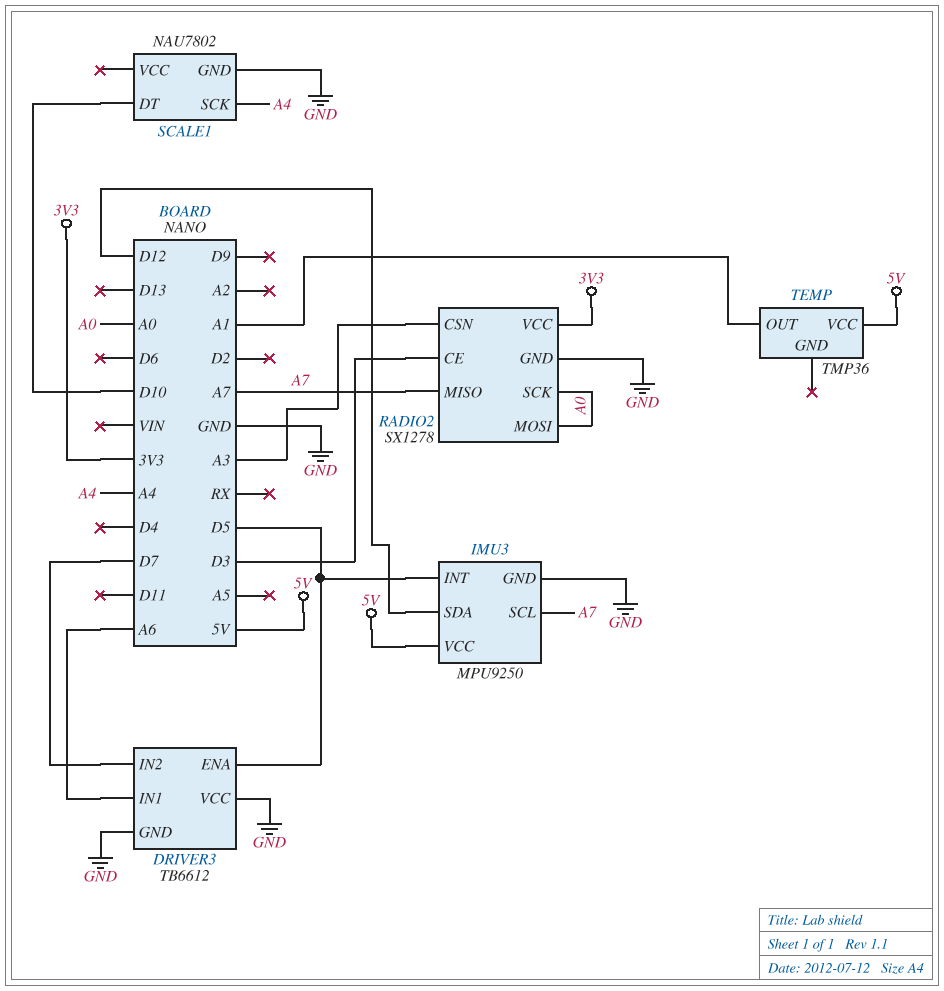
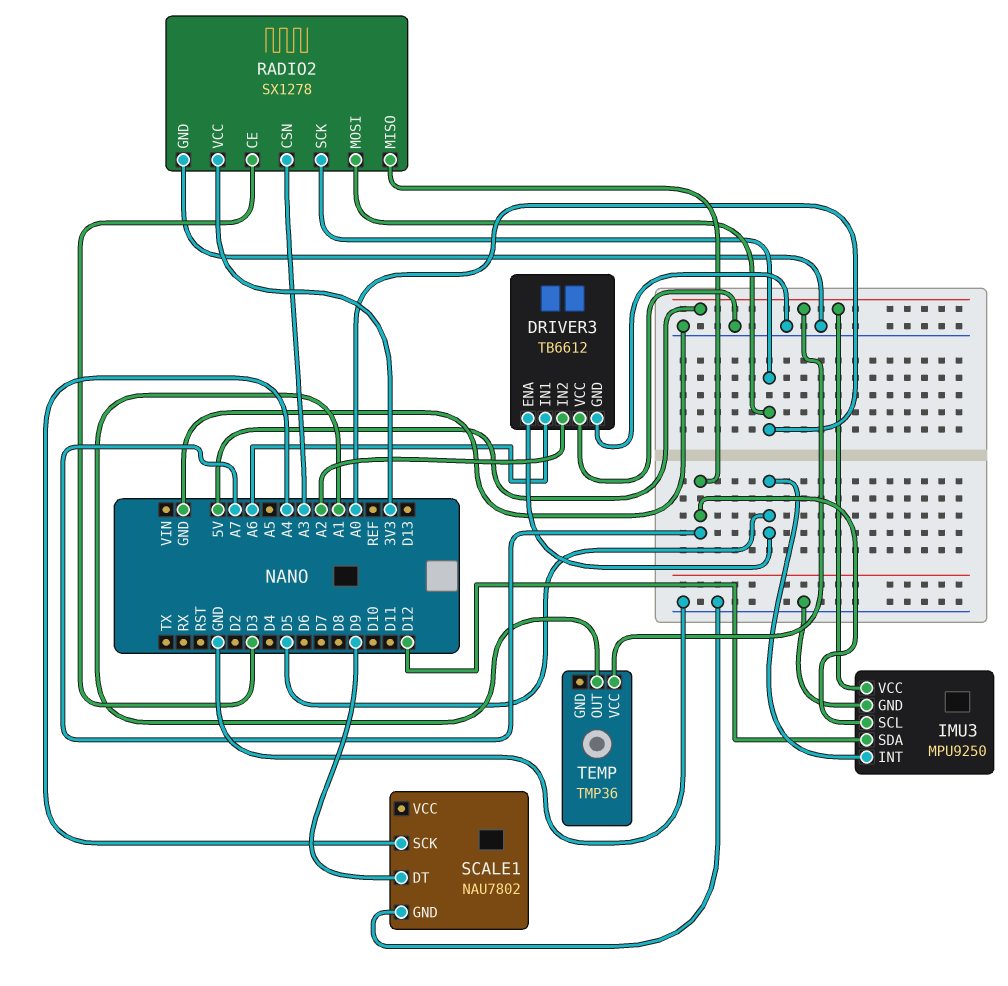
DRIVER3 pin IN2: D7 -> A2
SCALE1 pin DT: D10 -> D9

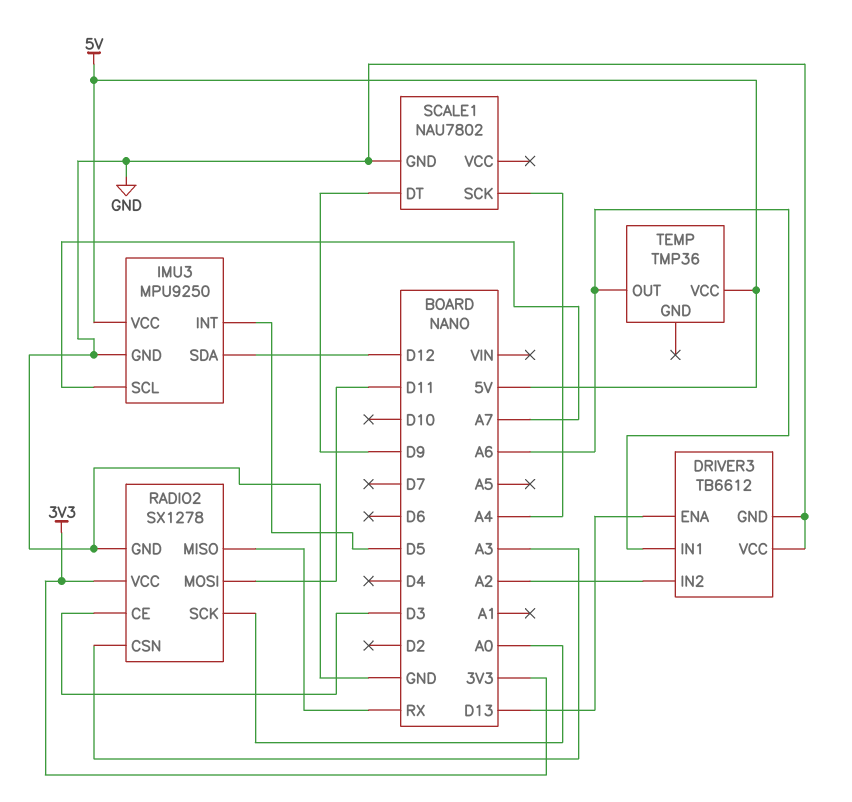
DRIVER3 pin ENA: D5 -> D13
RADIO2 pin MISO: A7 -> RX
RADIO2 pin MOSI: A0 -> D11
TEMP pin OUT: A1 -> A6

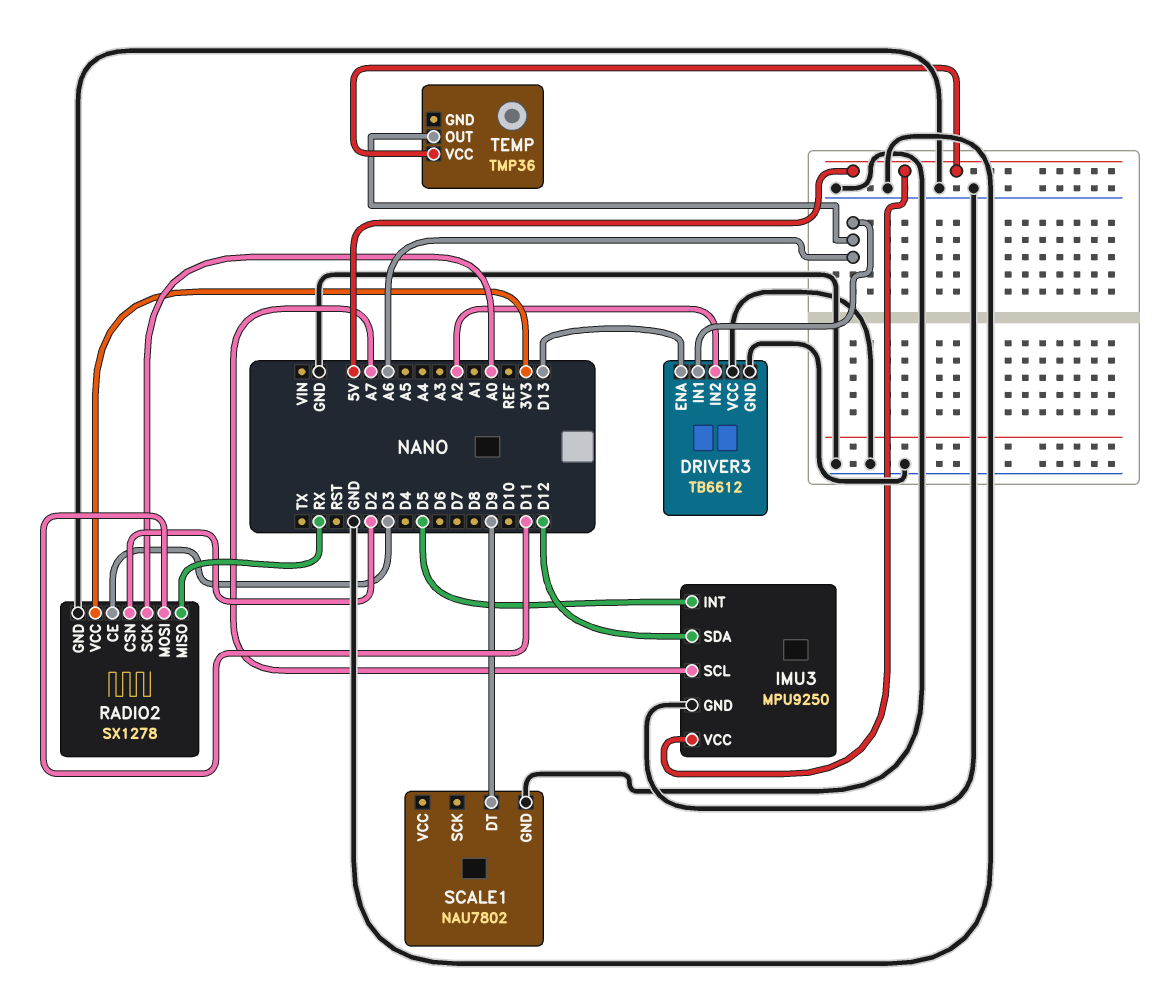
RADIO2 pin CSN: A3 -> D2
SCALE1 pin SCK: A4 -> none

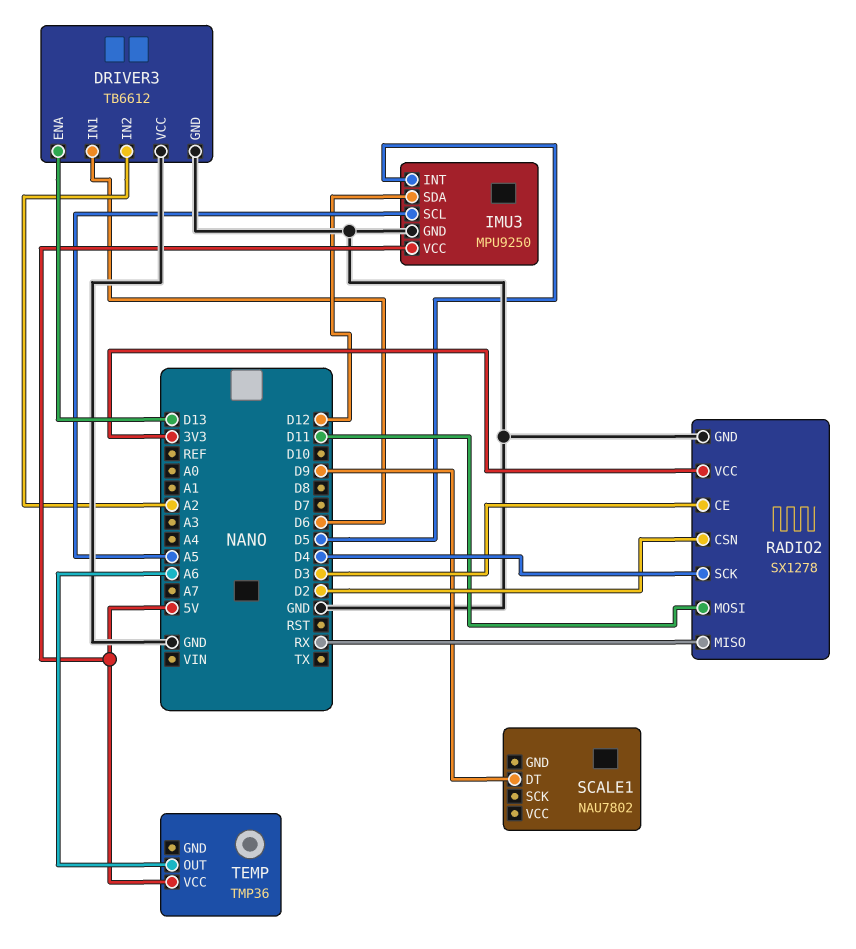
DRIVER3 pin IN1: A6 -> D6
IMU3 pin SCL: A7 -> A5
RADIO2 pin SCK: A0 -> D4
SCALE1 pin GND: GND -> none

